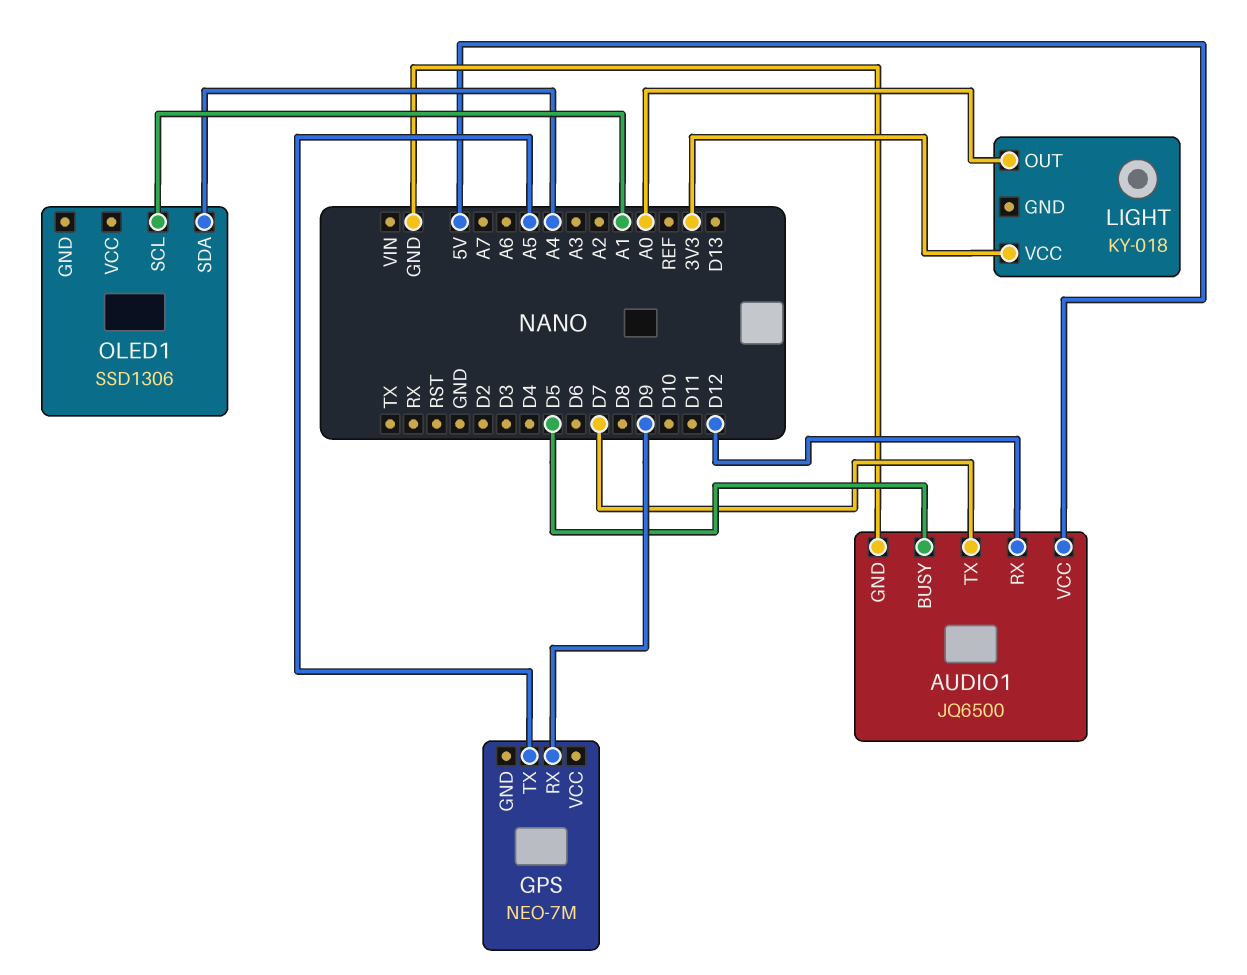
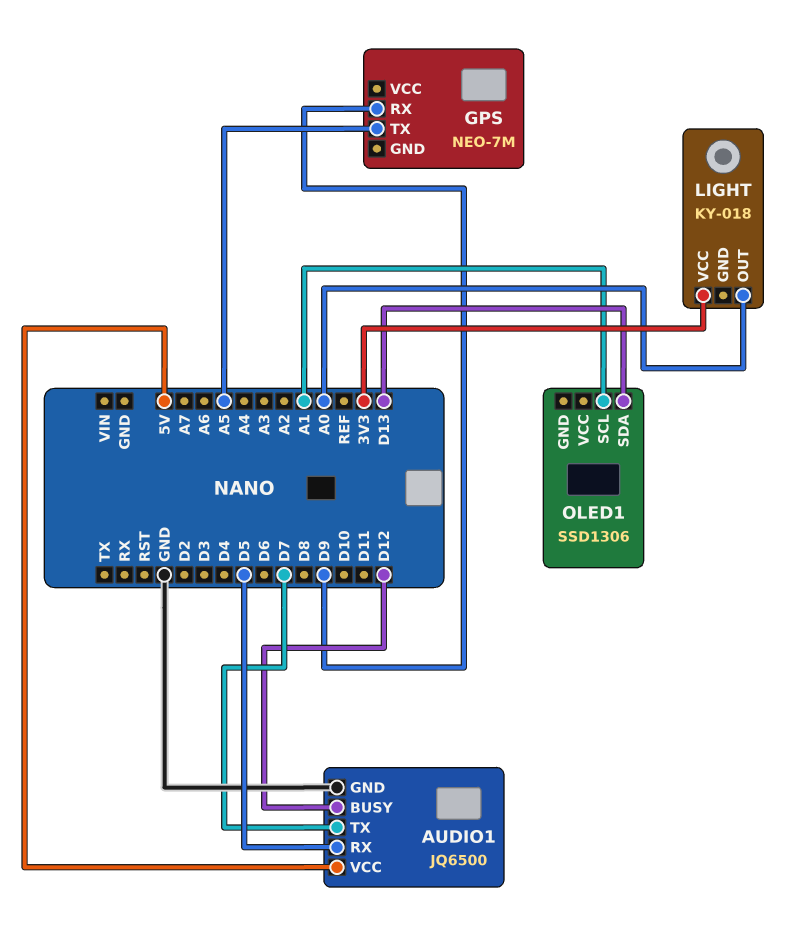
AUDIO1 pin BUSY: D5 -> D12
AUDIO1 pin RX: D12 -> D5
OLED1 pin SDA: A4 -> D13

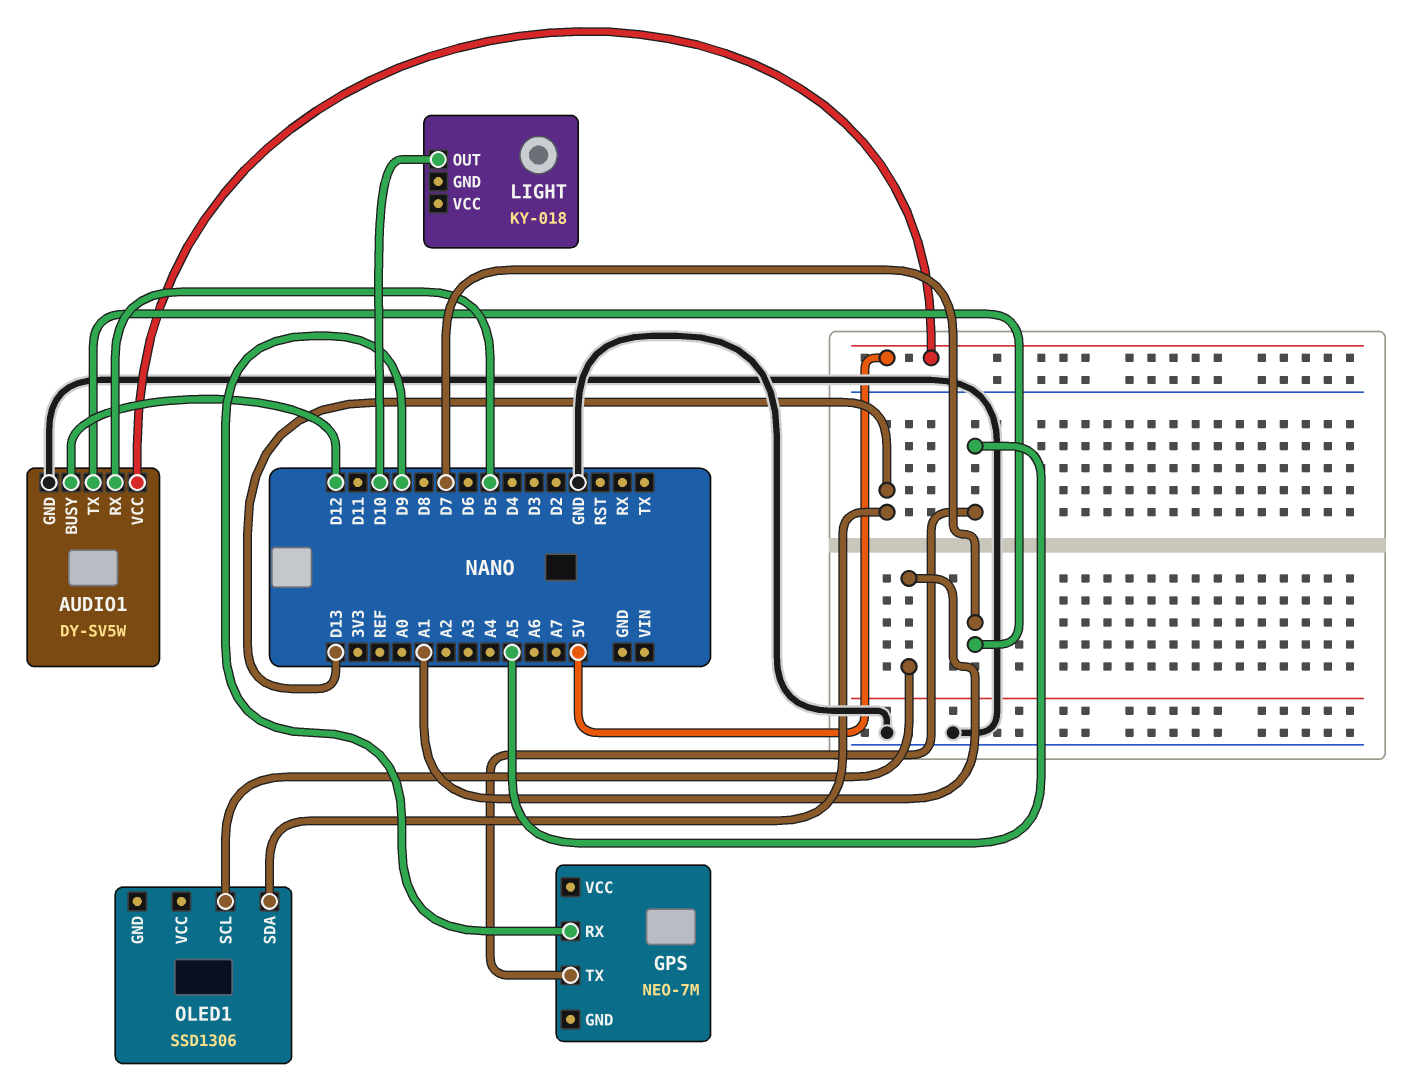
AUDIO1: JQ6500 -> DY-SV5W
LIGHT pin OUT: A0 -> D10
LIGHT pin VCC: 3V3 -> none

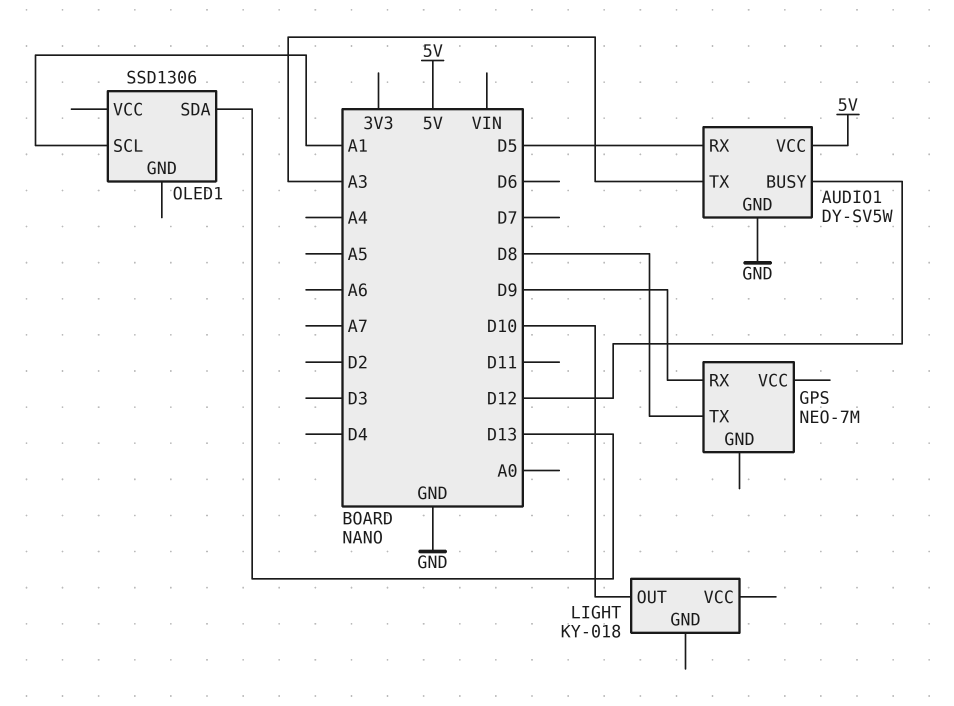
AUDIO1 pin TX: D7 -> A3
GPS pin TX: A5 -> D8

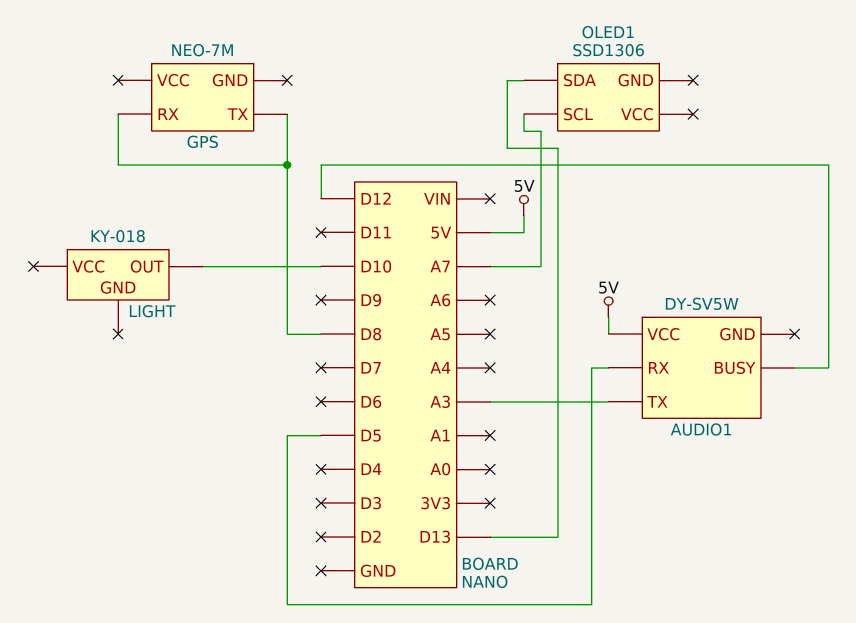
AUDIO1 pin GND: GND -> none
GPS pin RX: D9 -> D8
OLED1 pin SCL: A1 -> A7

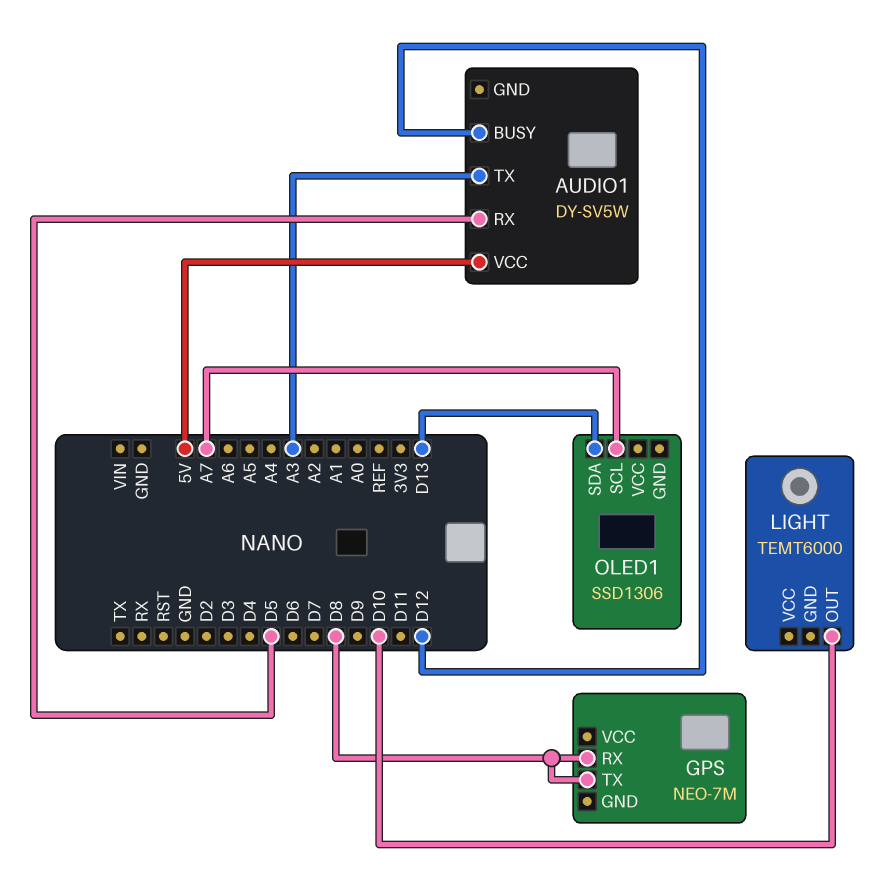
LIGHT: KY-018 -> TEMT6000

